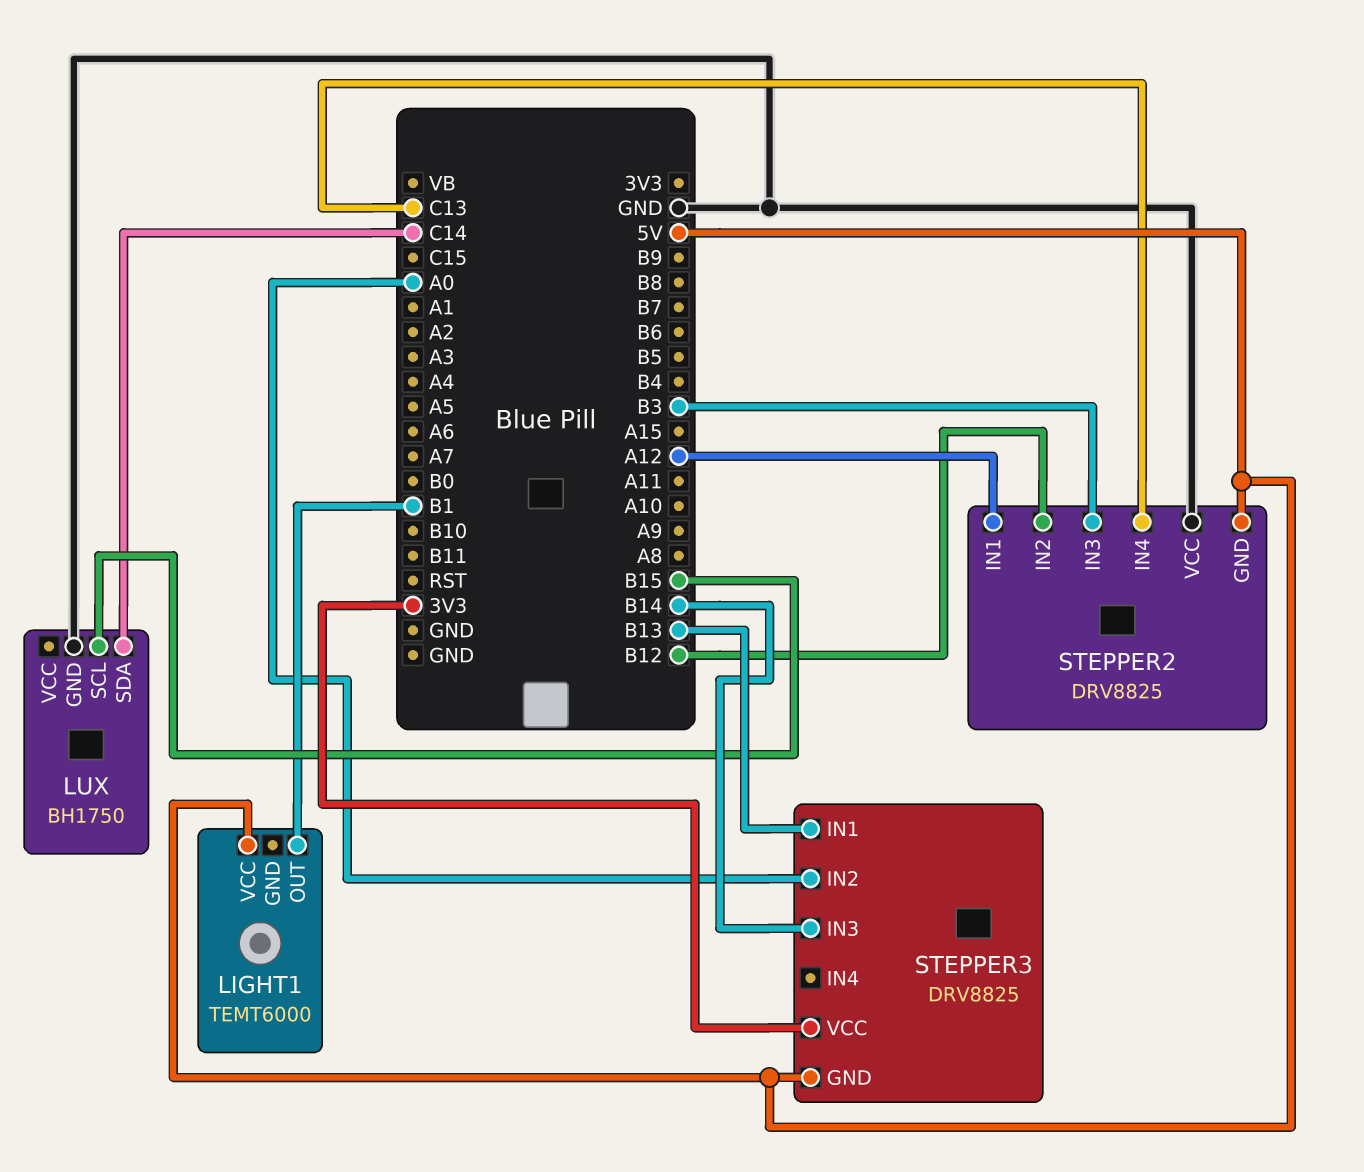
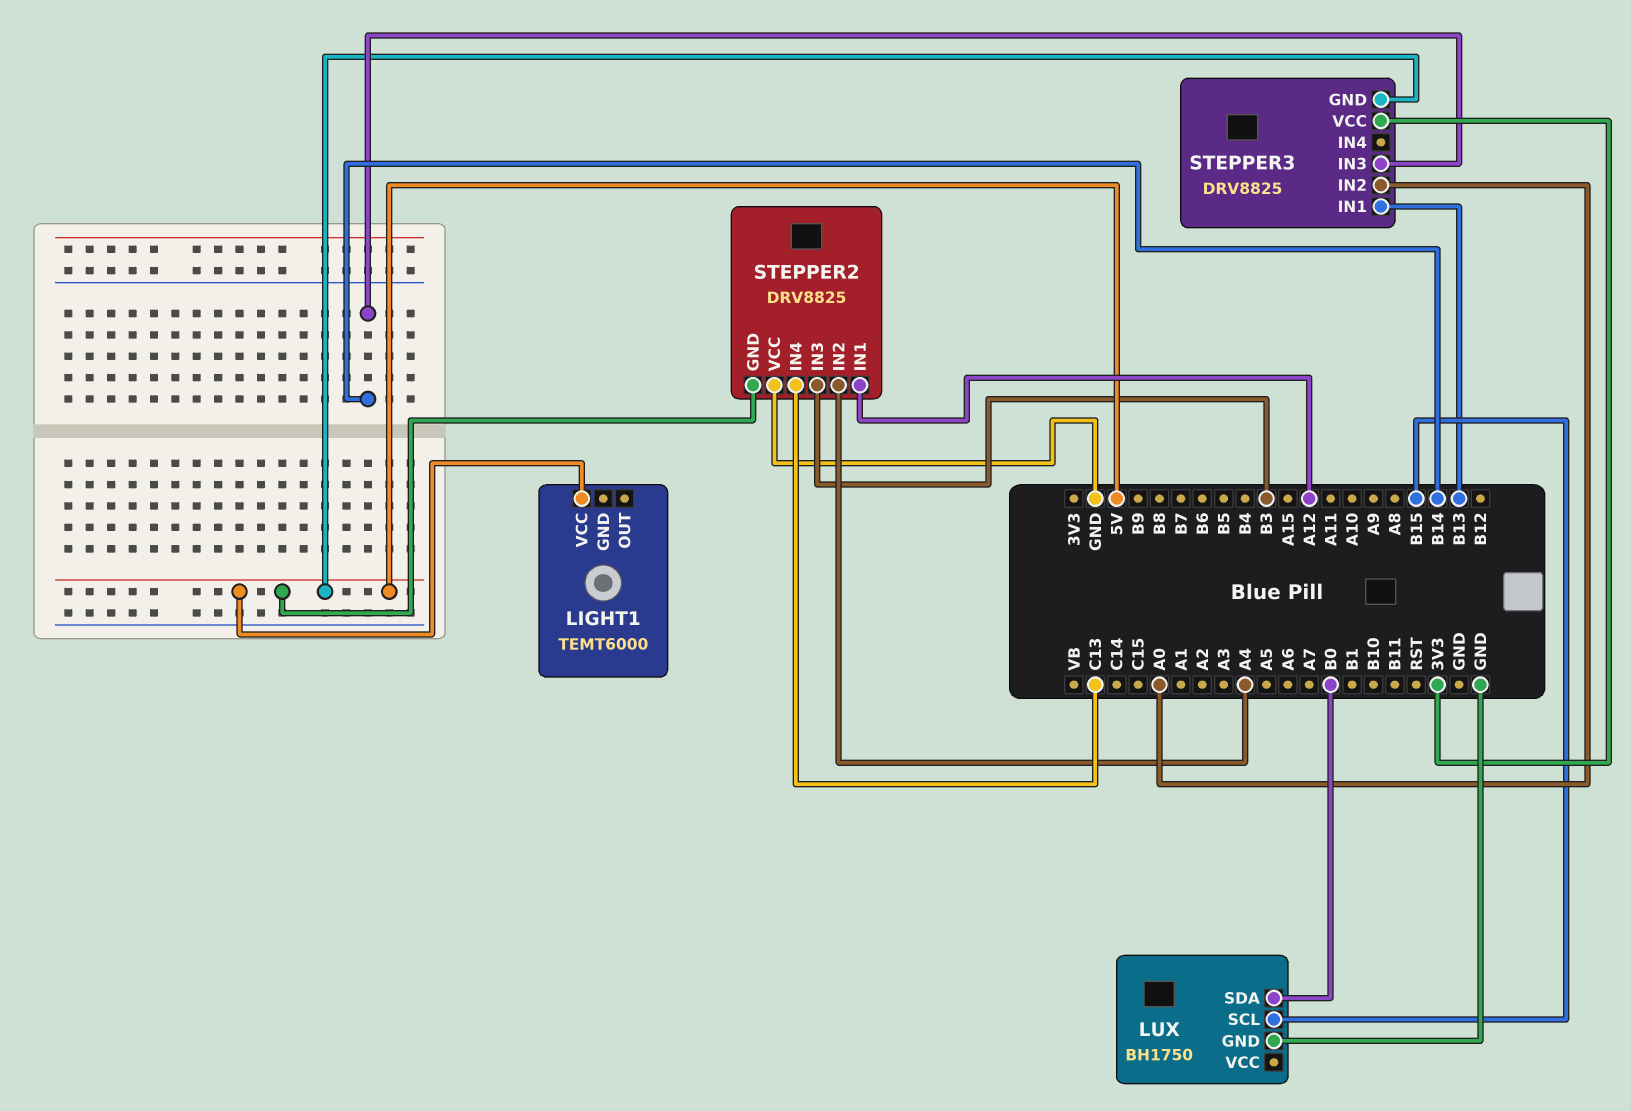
LIGHT1 pin OUT: B1 -> none
LUX pin SDA: C14 -> B0
STEPPER2 pin IN2: B12 -> A4

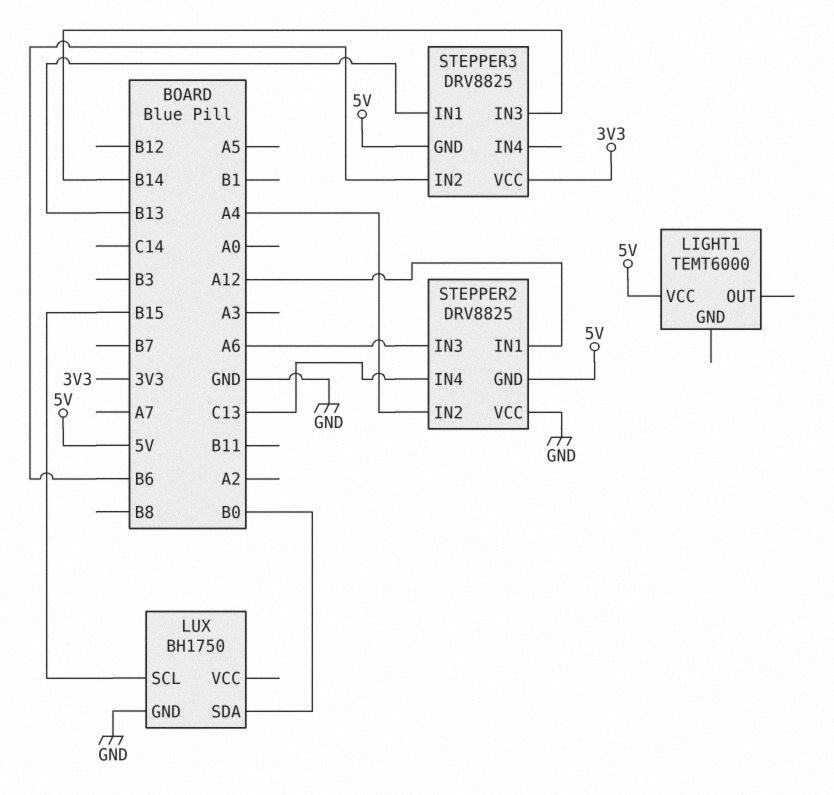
STEPPER2 pin IN3: B3 -> A6
STEPPER3 pin IN2: A0 -> B6

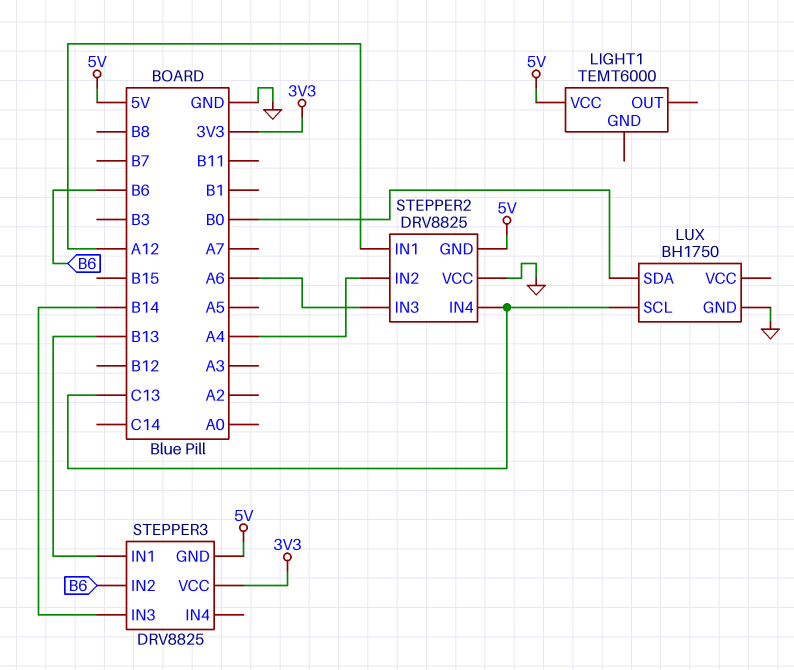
LUX pin SCL: B15 -> C13

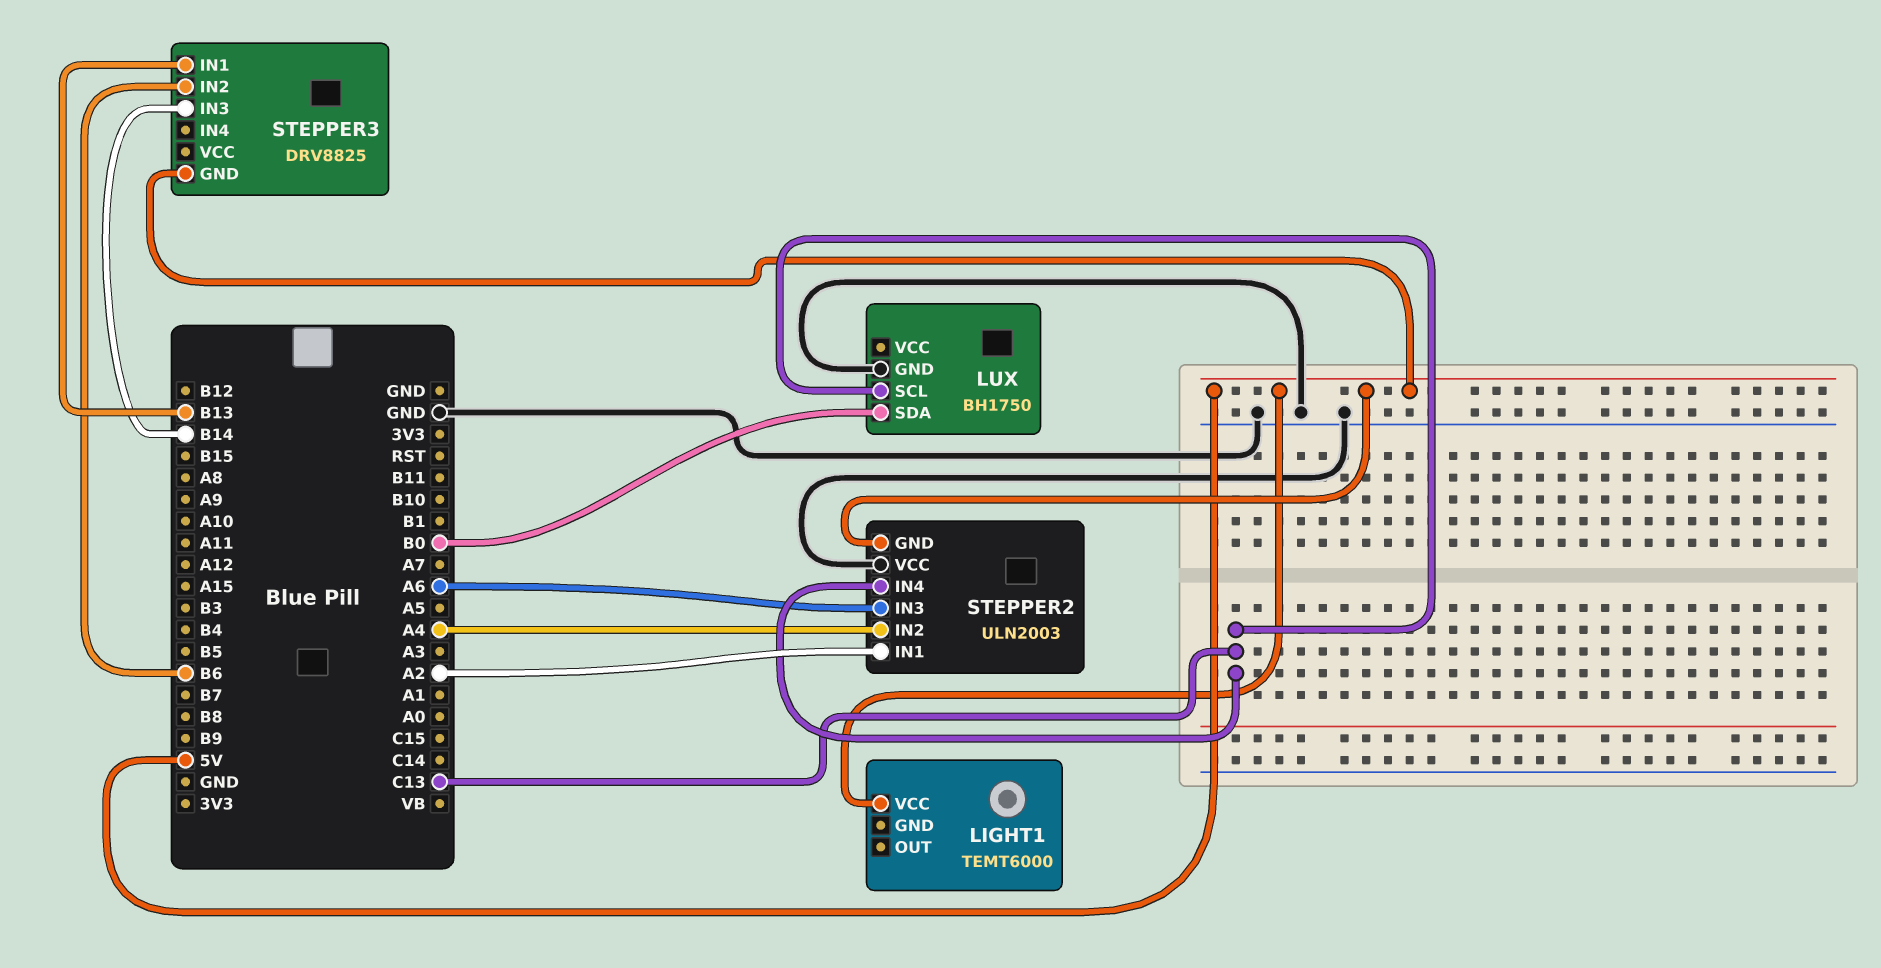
STEPPER2: DRV8825 -> ULN2003
STEPPER2 pin IN1: A12 -> A2
STEPPER3 pin VCC: 3V3 -> none

